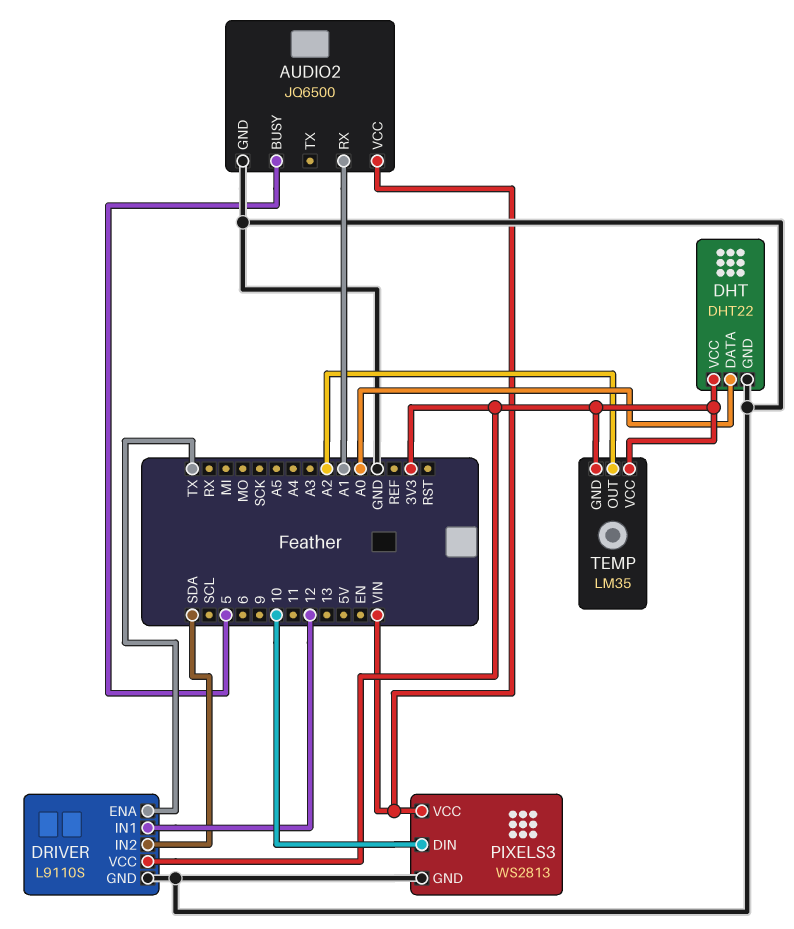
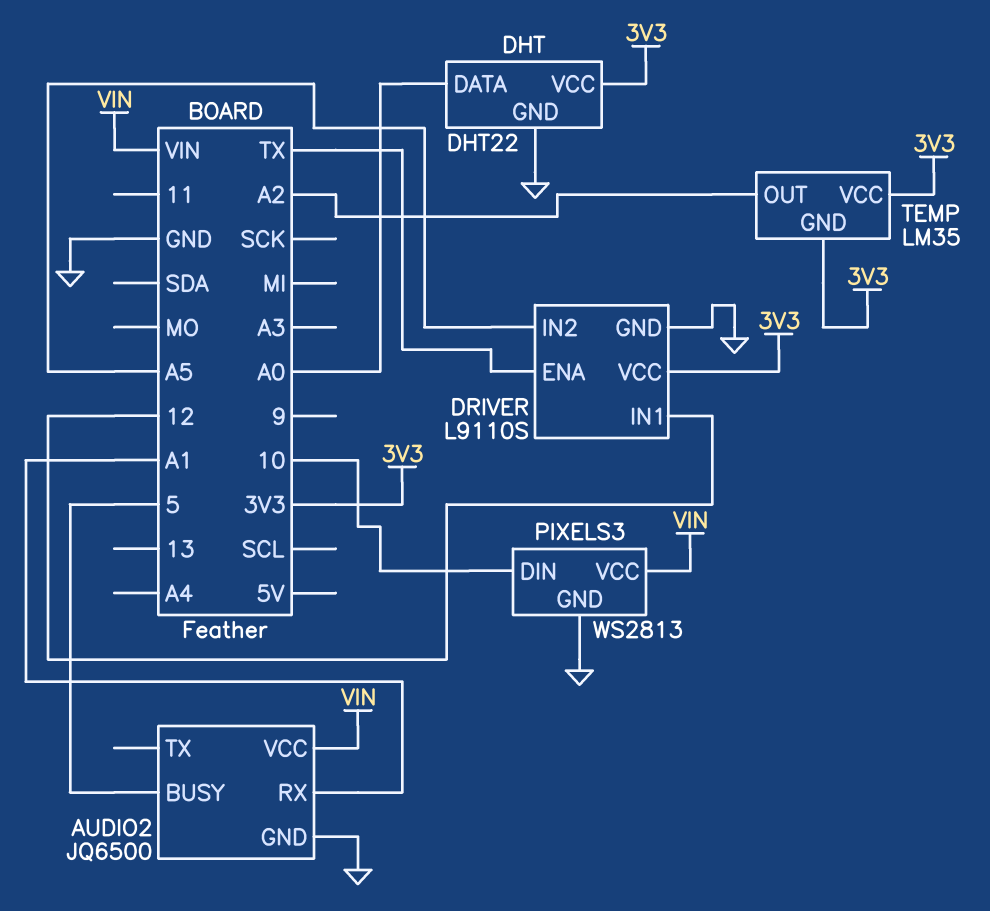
DRIVER pin IN2: SDA -> A5

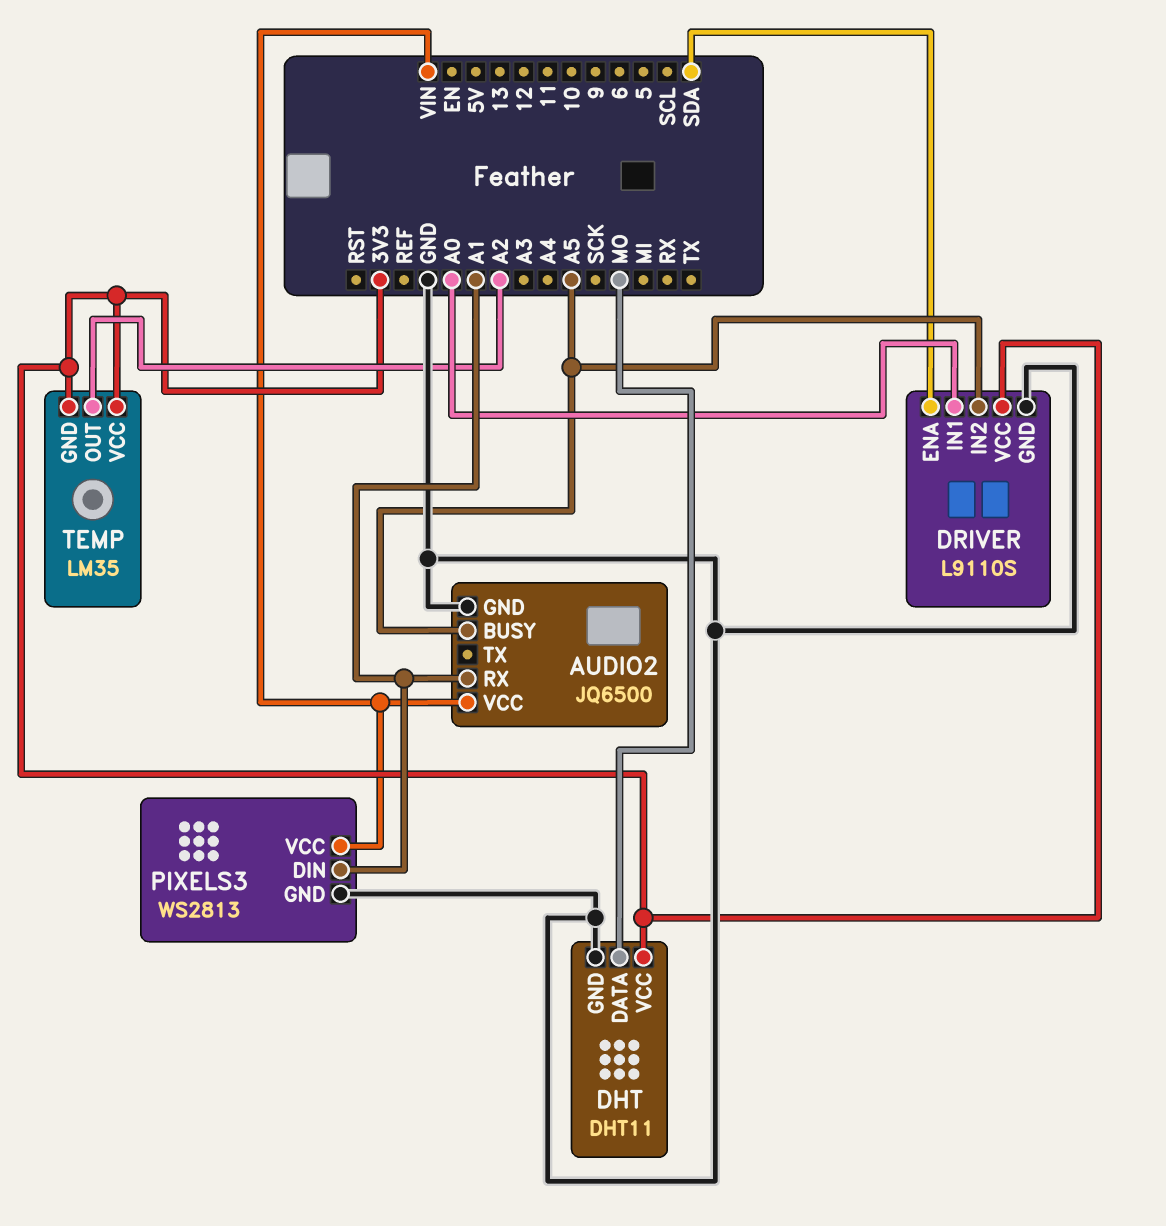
AUDIO2 pin BUSY: 5 -> A5
DHT: DHT22 -> DHT11
DHT pin DATA: A0 -> MO
DRIVER pin ENA: TX -> SDA
DRIVER pin IN1: 12 -> A0
PIXELS3 pin DIN: 10 -> A1

